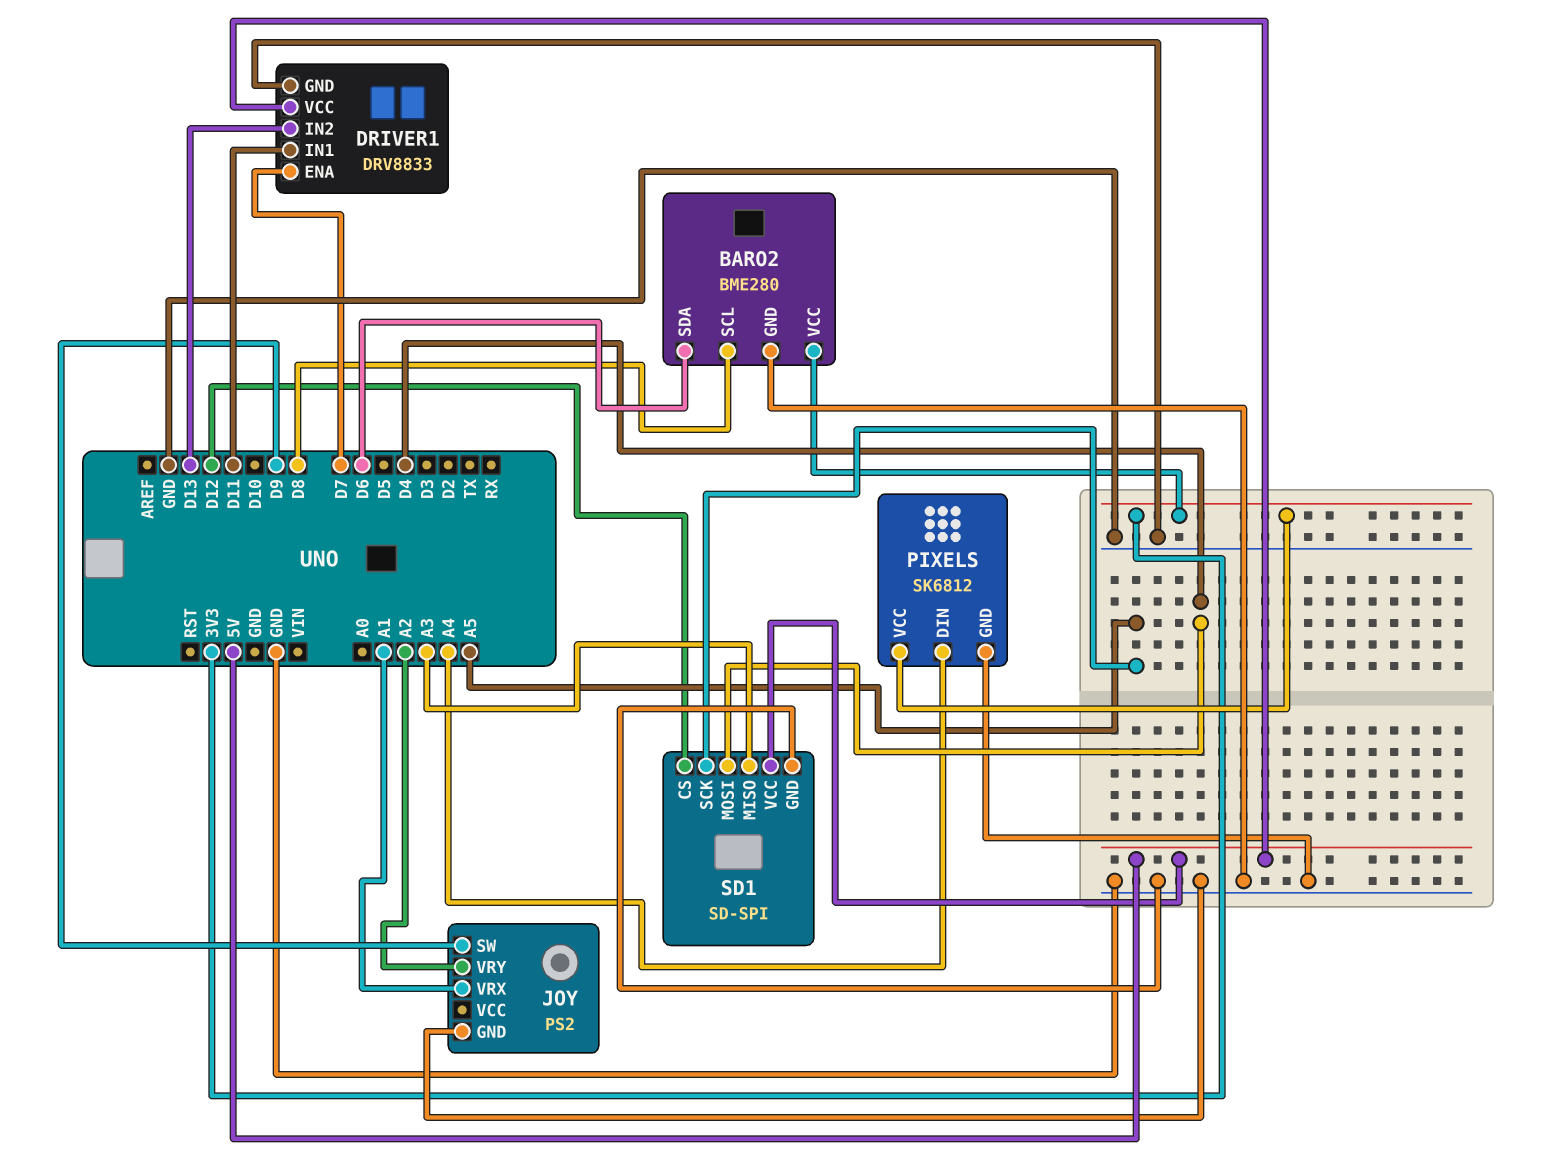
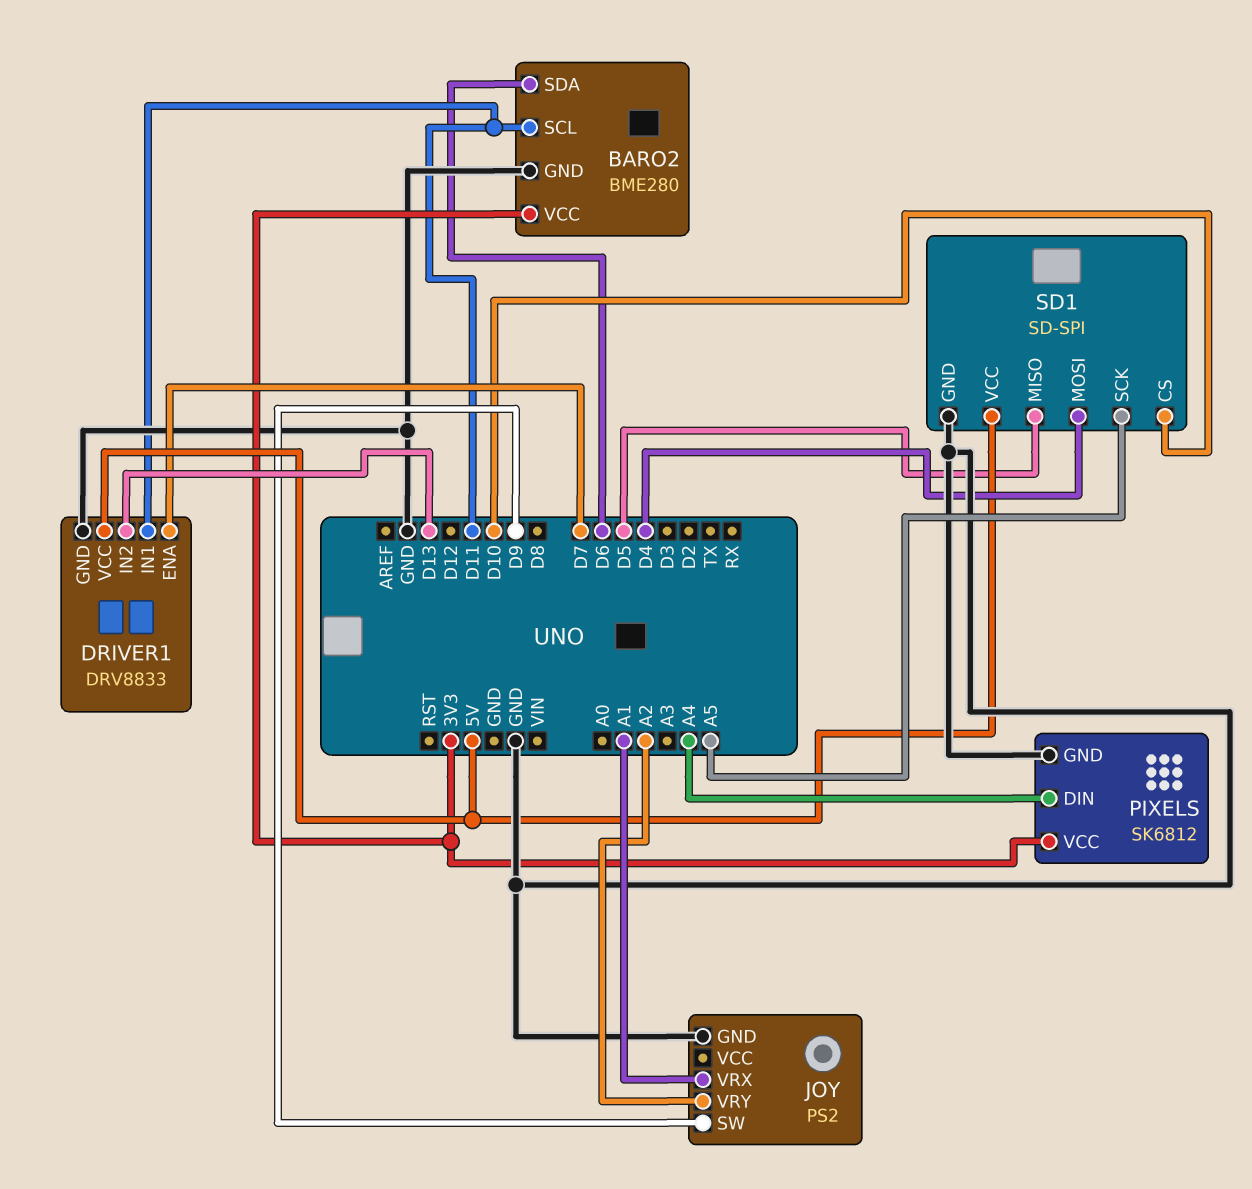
BARO2 pin SCL: D8 -> D11
SD1 pin CS: D12 -> D10
SD1 pin MISO: A3 -> D5

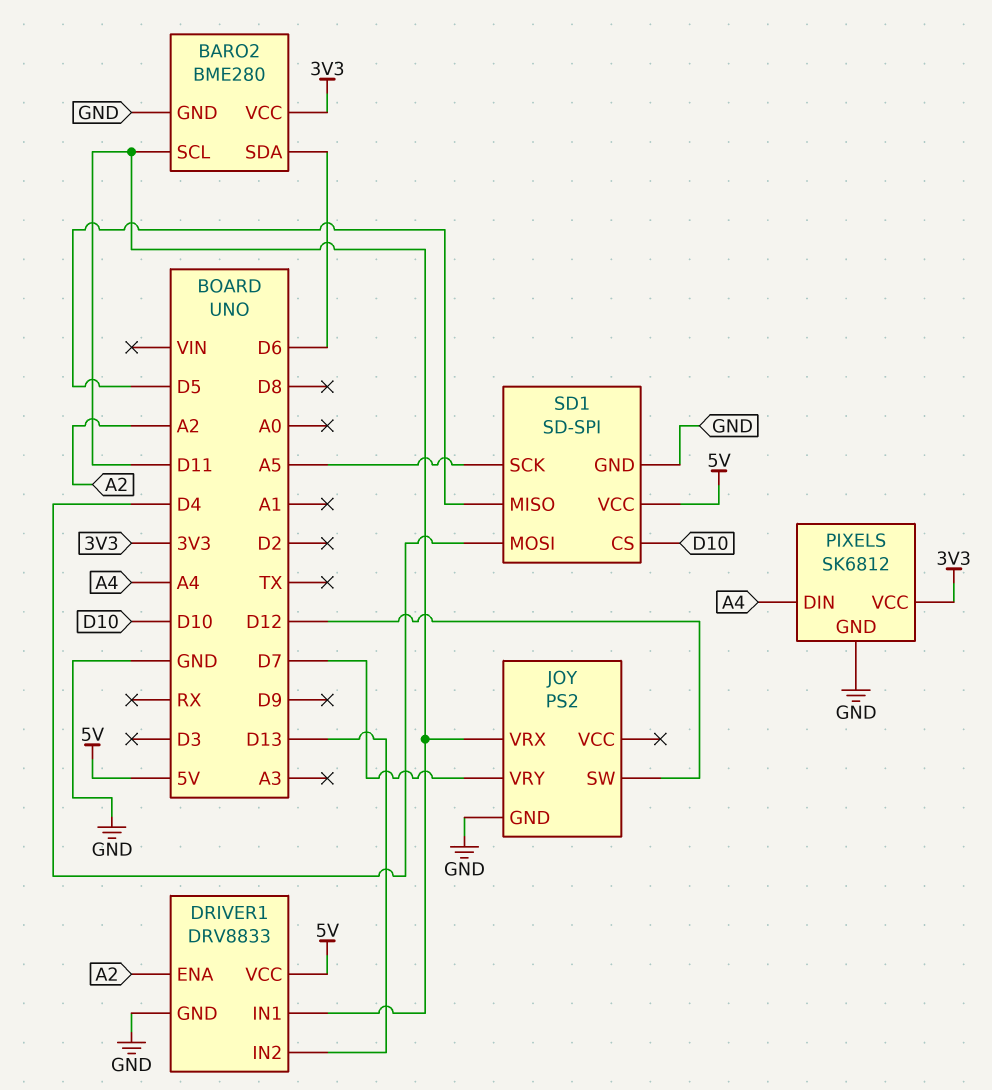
DRIVER1 pin ENA: D7 -> A2
JOY pin SW: D9 -> D12
JOY pin VRX: A1 -> D11
JOY pin VRY: A2 -> D7

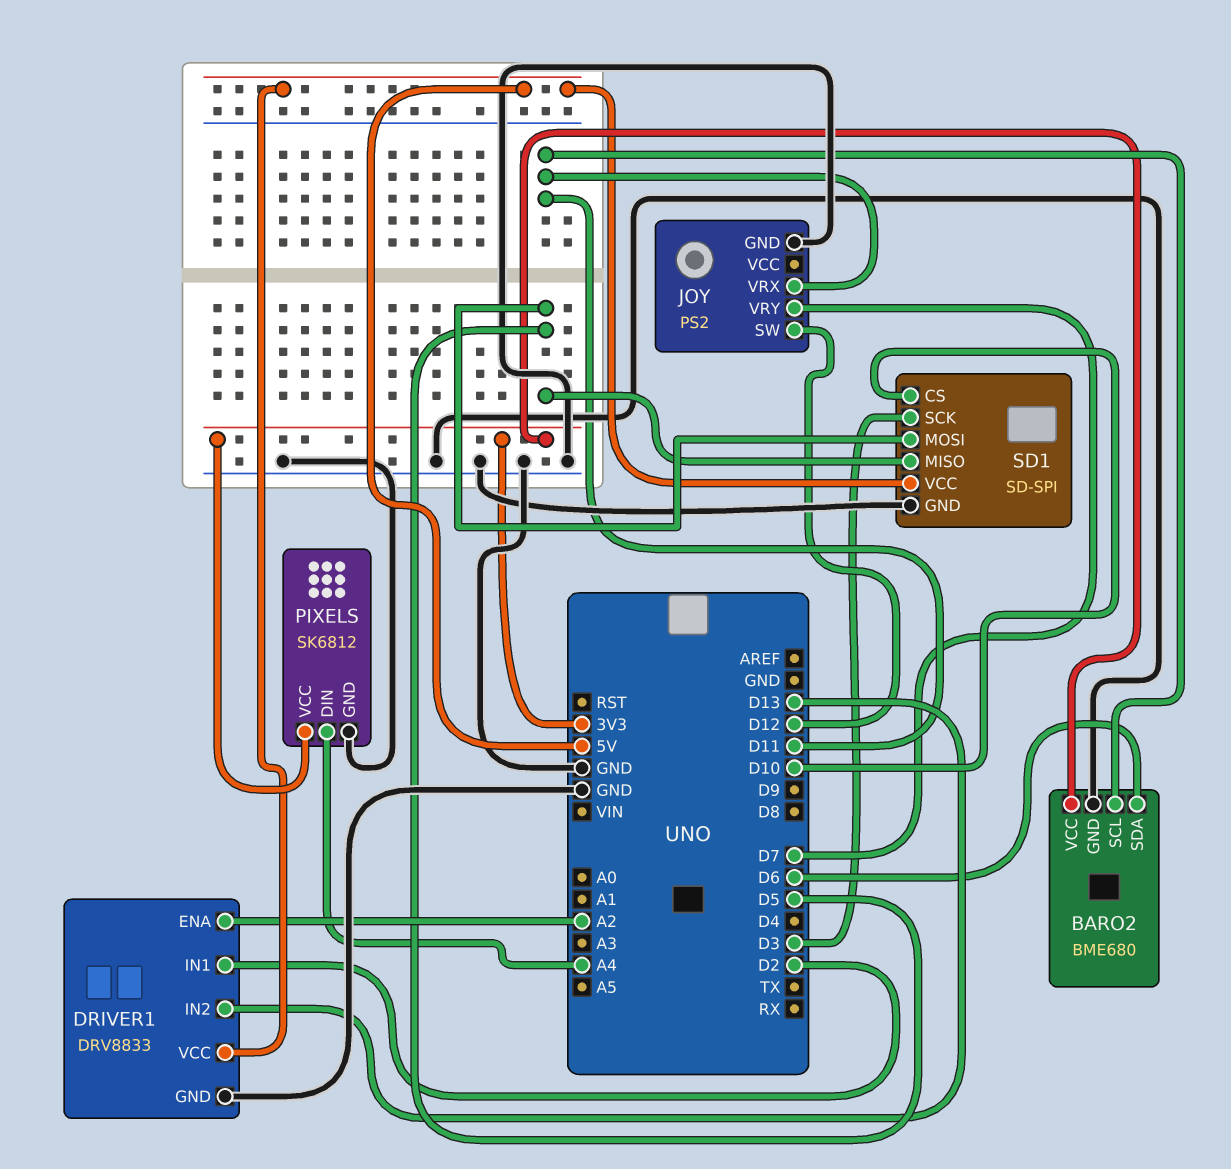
BARO2: BME280 -> BME680
DRIVER1 pin IN1: D11 -> D2
SD1 pin MOSI: D4 -> D5
SD1 pin SCK: A5 -> D3

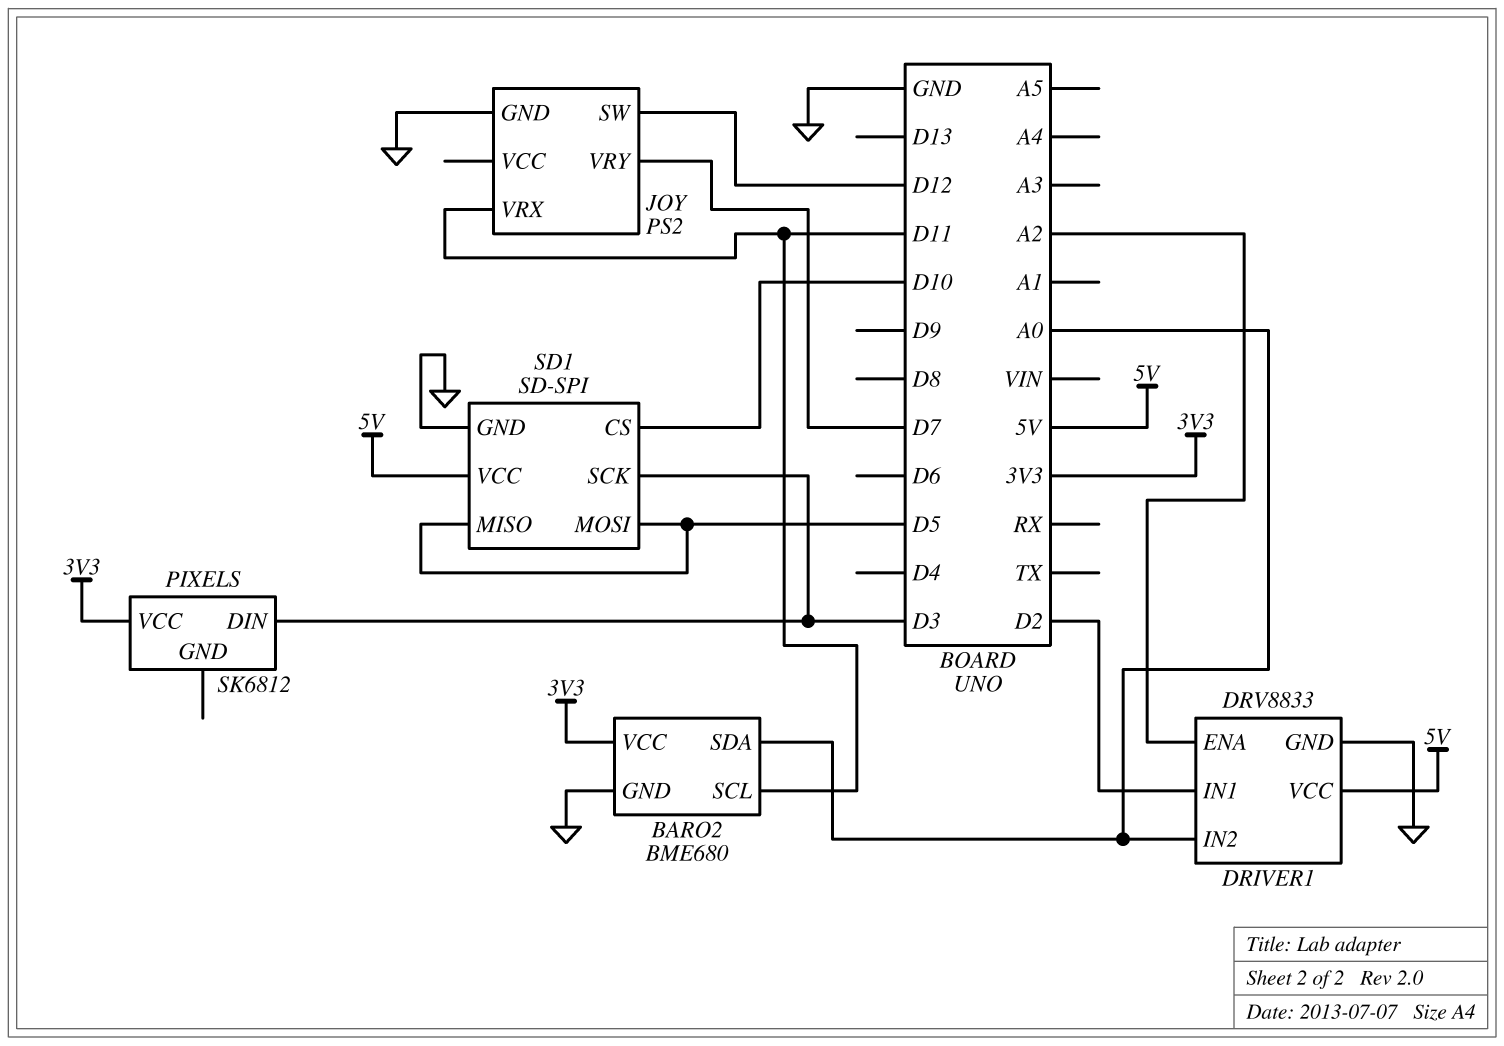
BARO2 pin SDA: D6 -> A0
DRIVER1 pin IN2: D13 -> A0
PIXELS pin DIN: A4 -> D3
PIXELS pin GND: GND -> none

